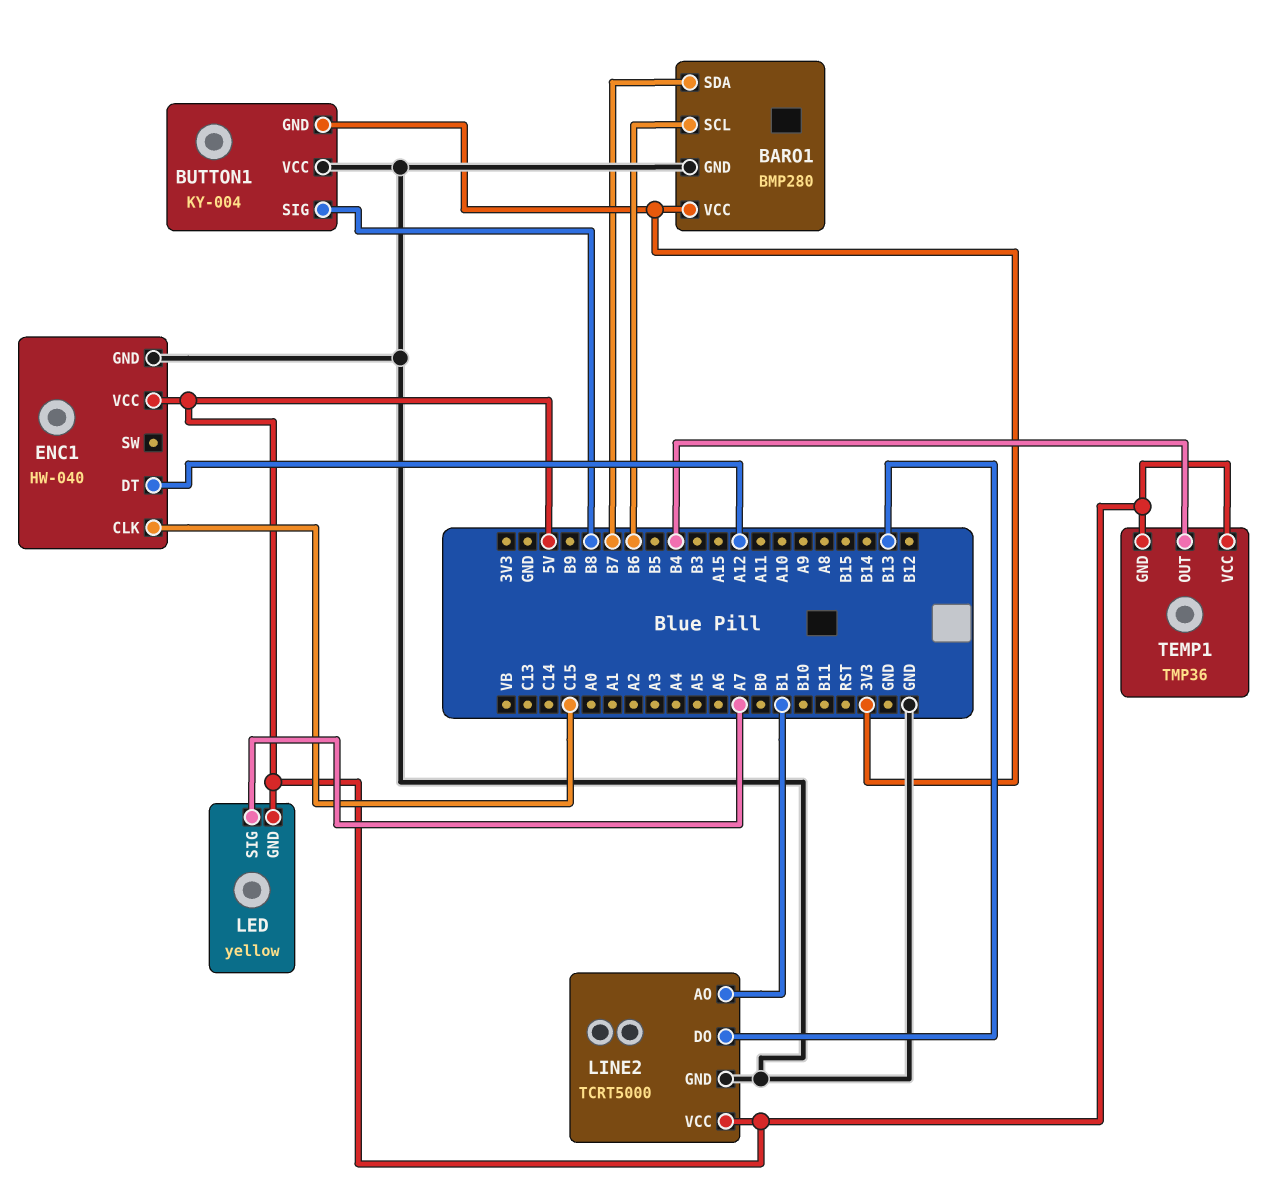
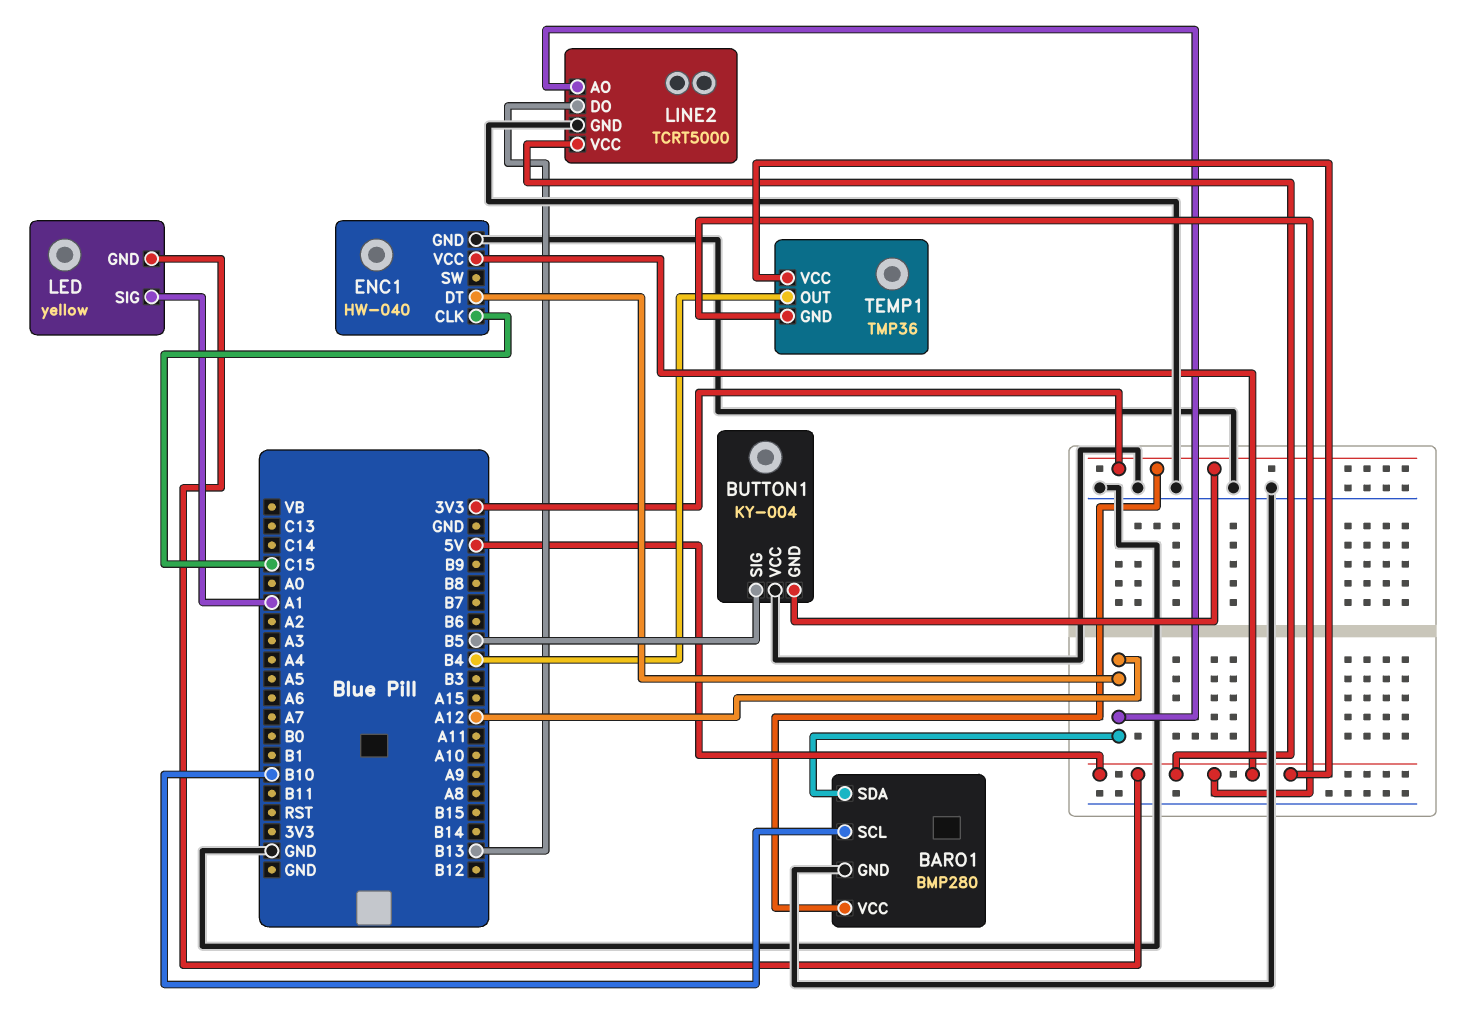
BARO1 pin SCL: B6 -> B10
BARO1 pin SDA: B7 -> A12
BUTTON1 pin SIG: B8 -> B5
LED pin SIG: A7 -> A1
LINE2 pin AO: B1 -> A12

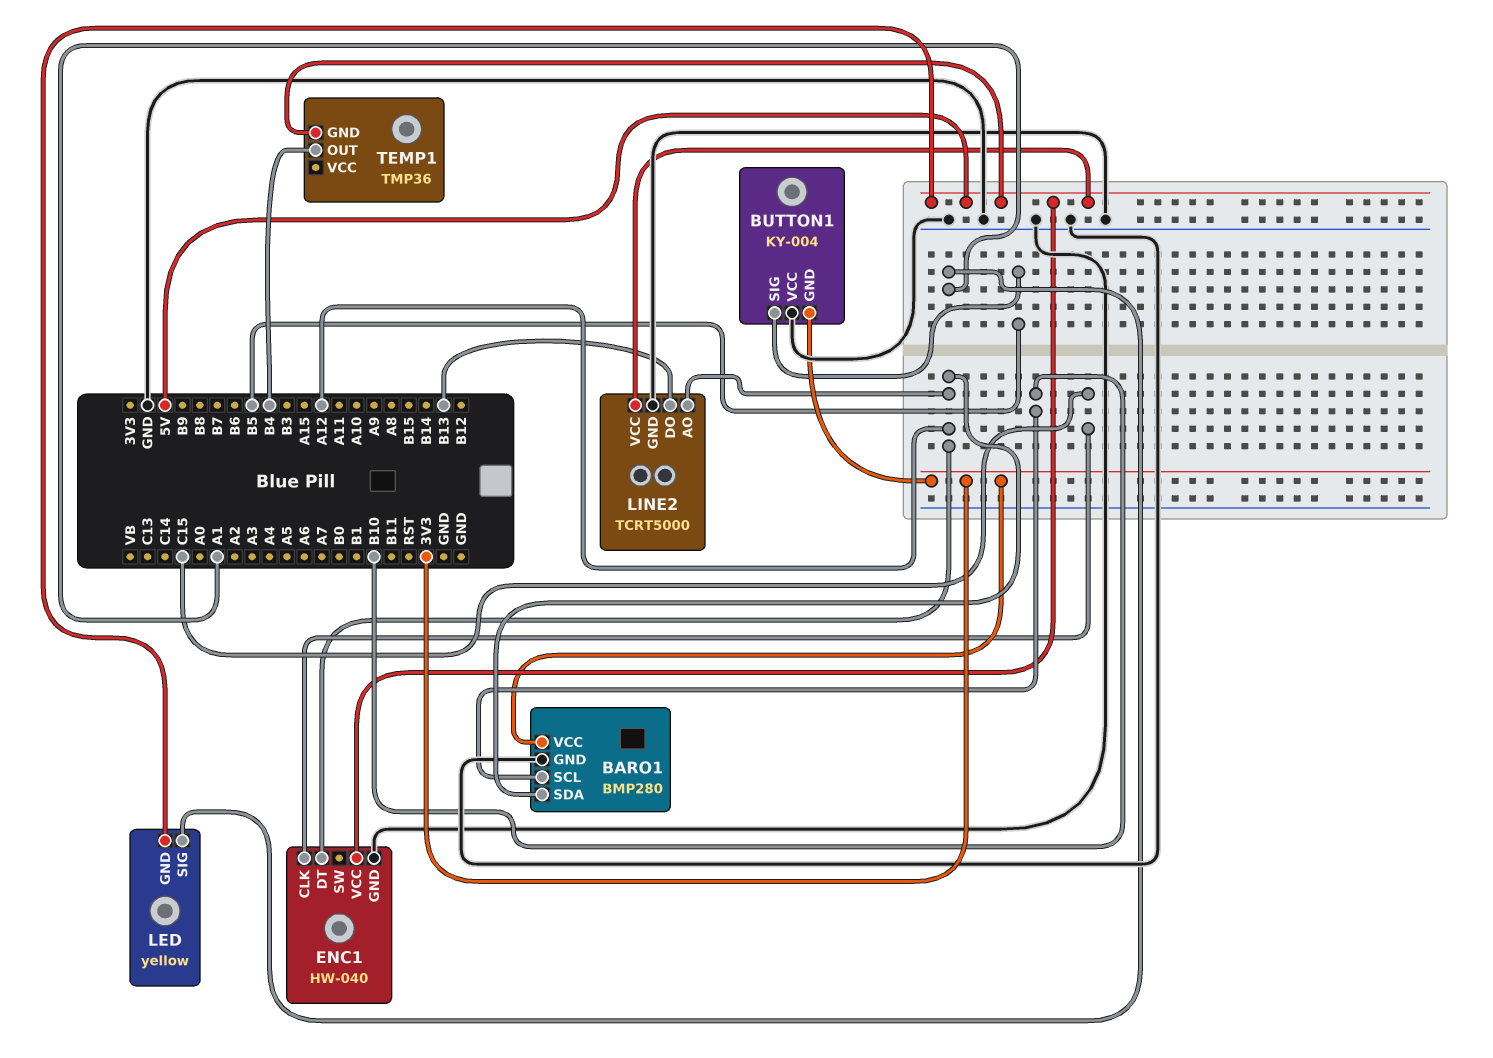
TEMP1 pin VCC: 5V -> none

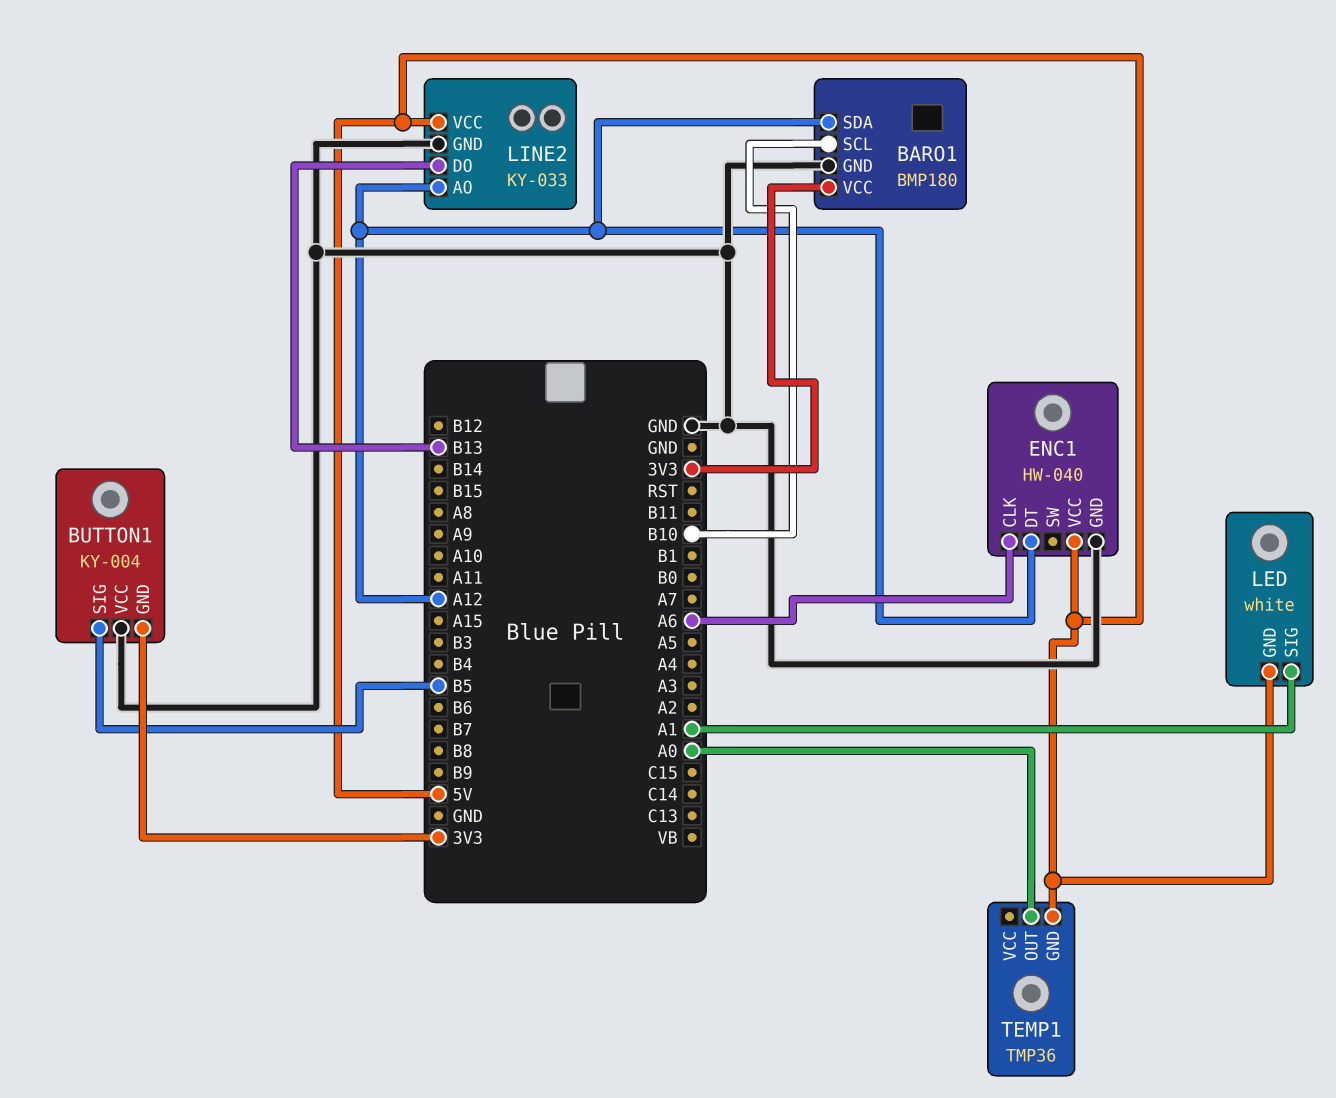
BARO1: BMP280 -> BMP180
ENC1 pin CLK: C15 -> A6
LED: yellow -> white
LINE2: TCRT5000 -> KY-033
TEMP1 pin OUT: B4 -> A0

